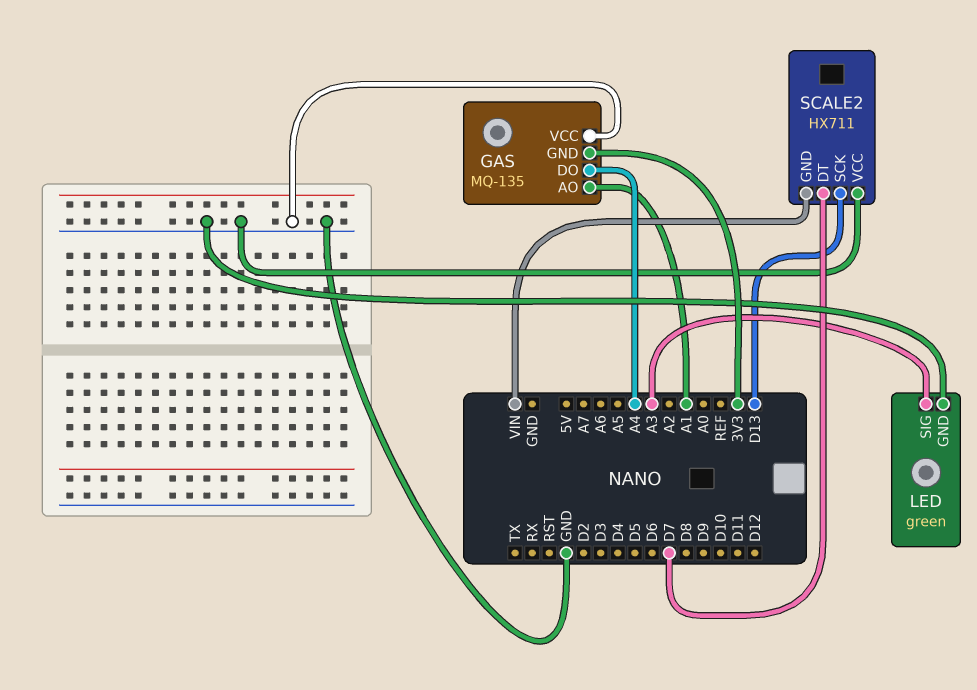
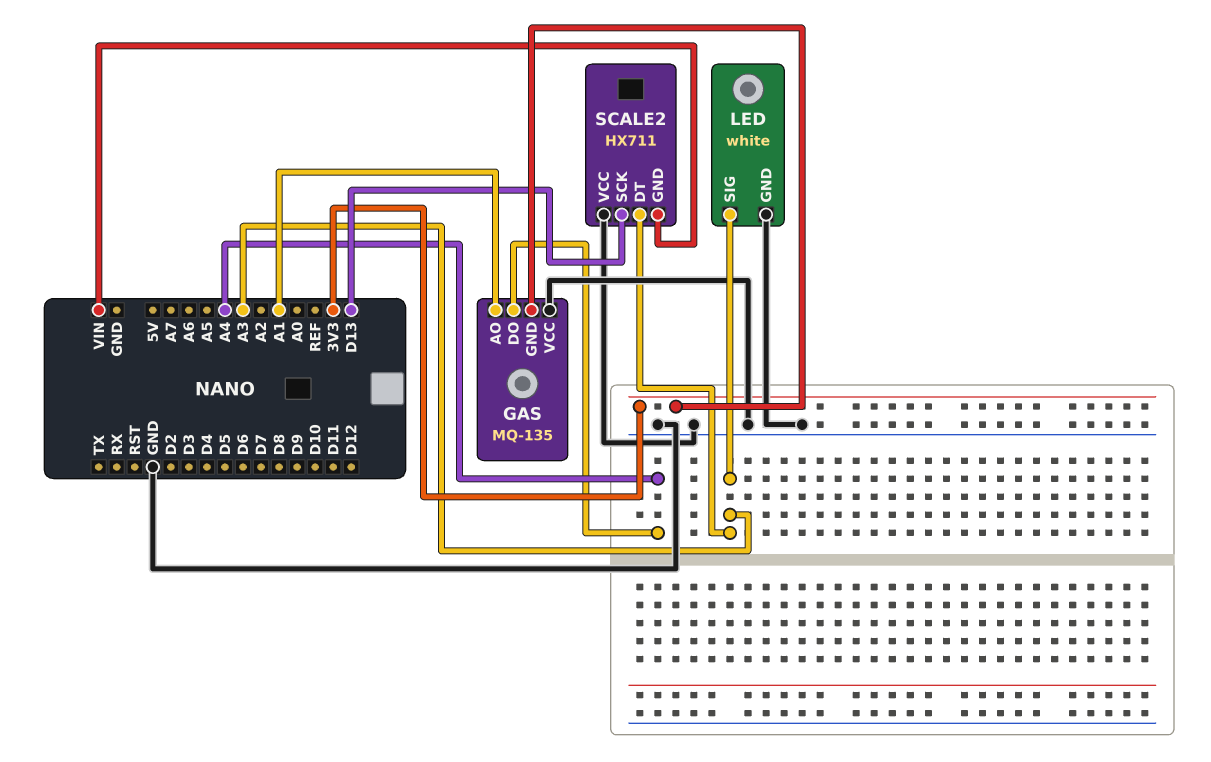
LED: green -> white
SCALE2 pin DT: D7 -> A3

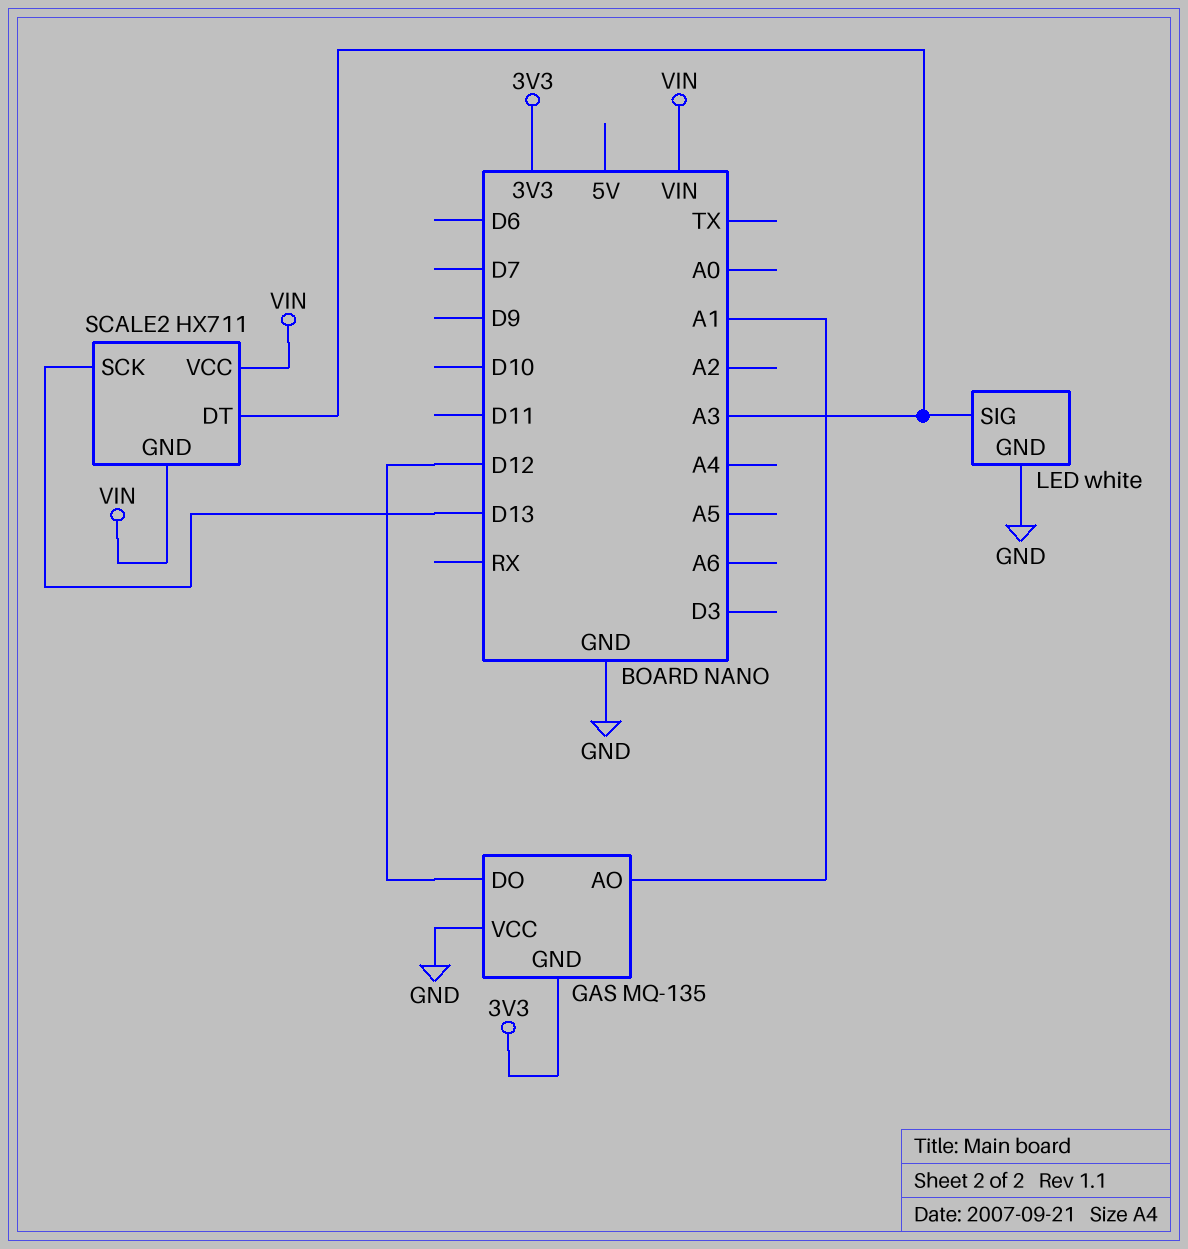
GAS pin DO: A4 -> D12
SCALE2 pin VCC: GND -> VIN

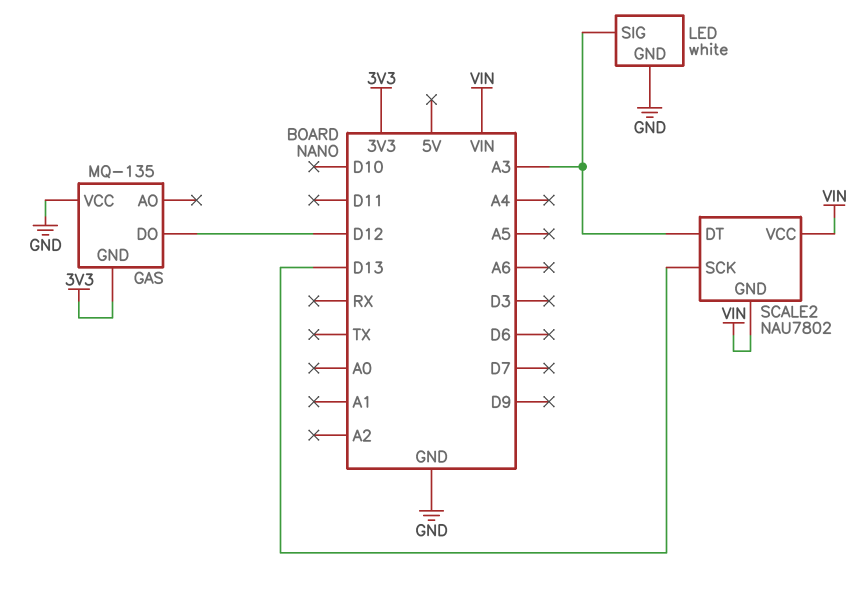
GAS pin AO: A1 -> none
SCALE2: HX711 -> NAU7802

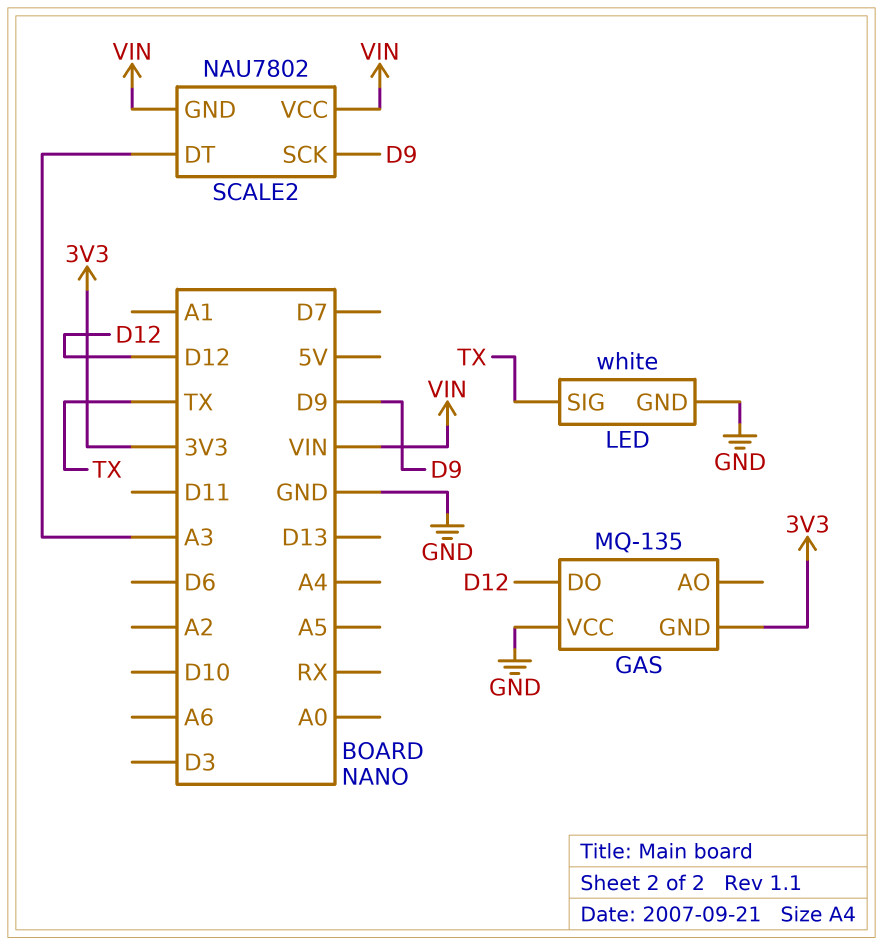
LED pin SIG: A3 -> TX
SCALE2 pin SCK: D13 -> D9

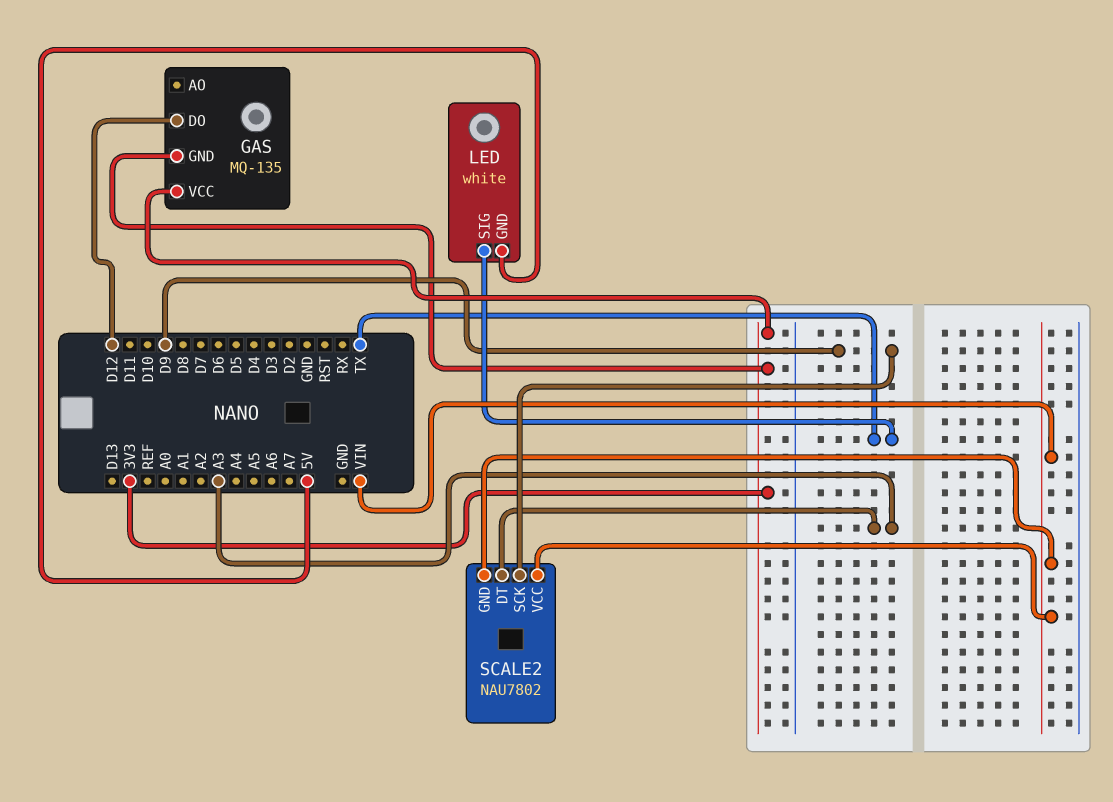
GAS pin VCC: GND -> 3V3
LED pin GND: GND -> 5V

